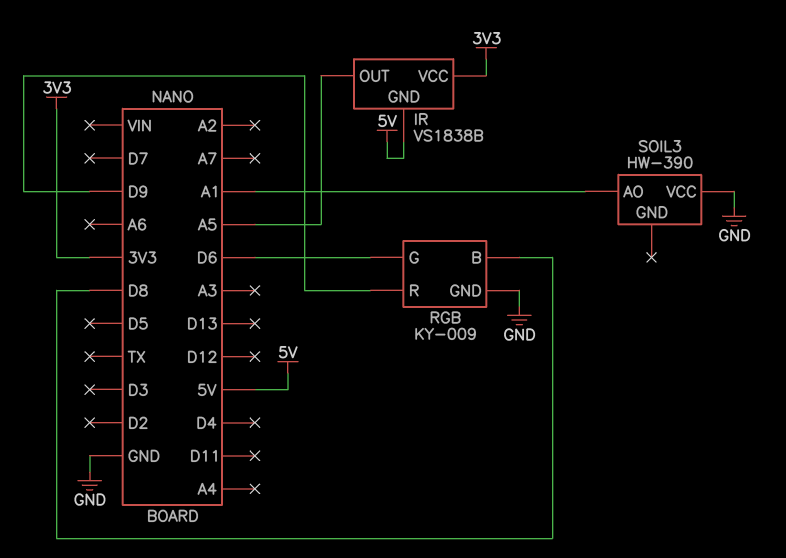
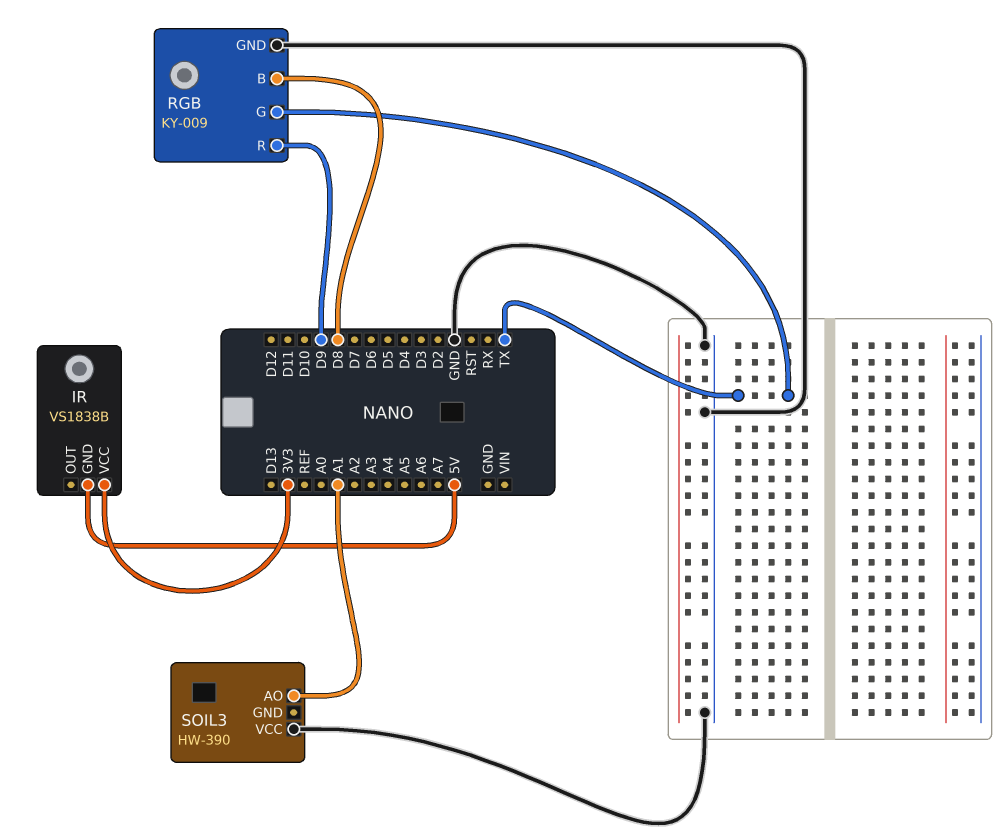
IR pin OUT: A5 -> none
RGB pin G: D6 -> TX

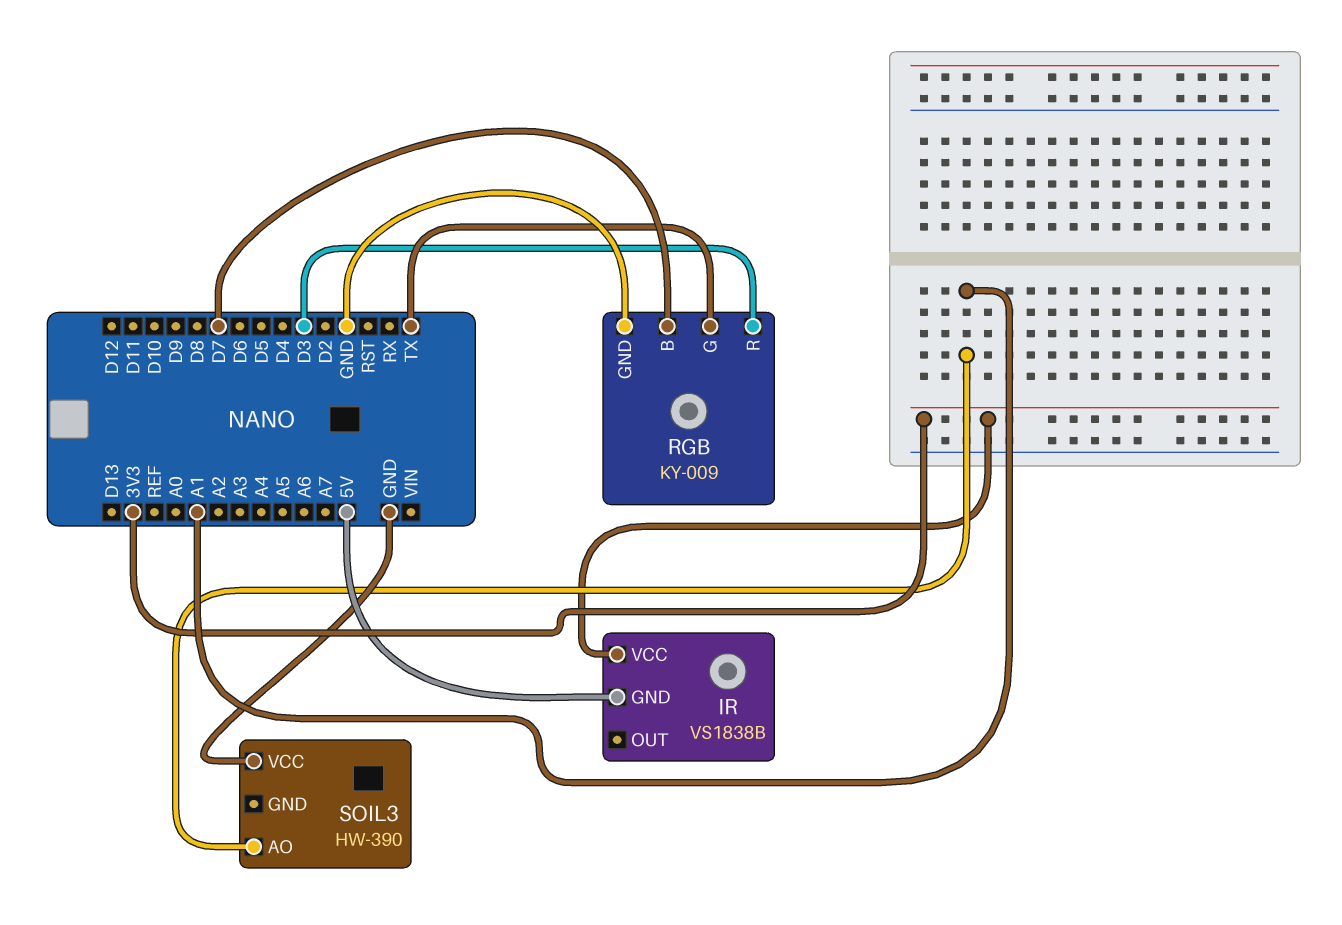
RGB pin B: D8 -> D7
RGB pin R: D9 -> D3

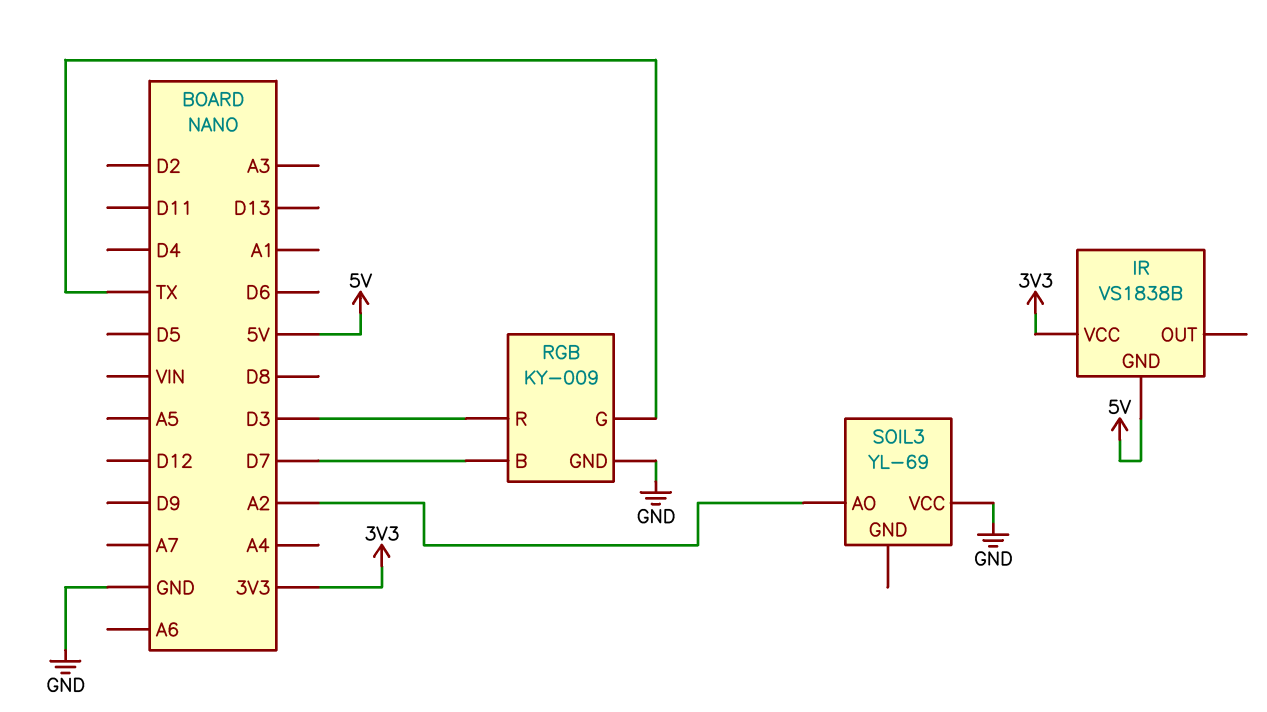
SOIL3: HW-390 -> YL-69
SOIL3 pin AO: A1 -> A2

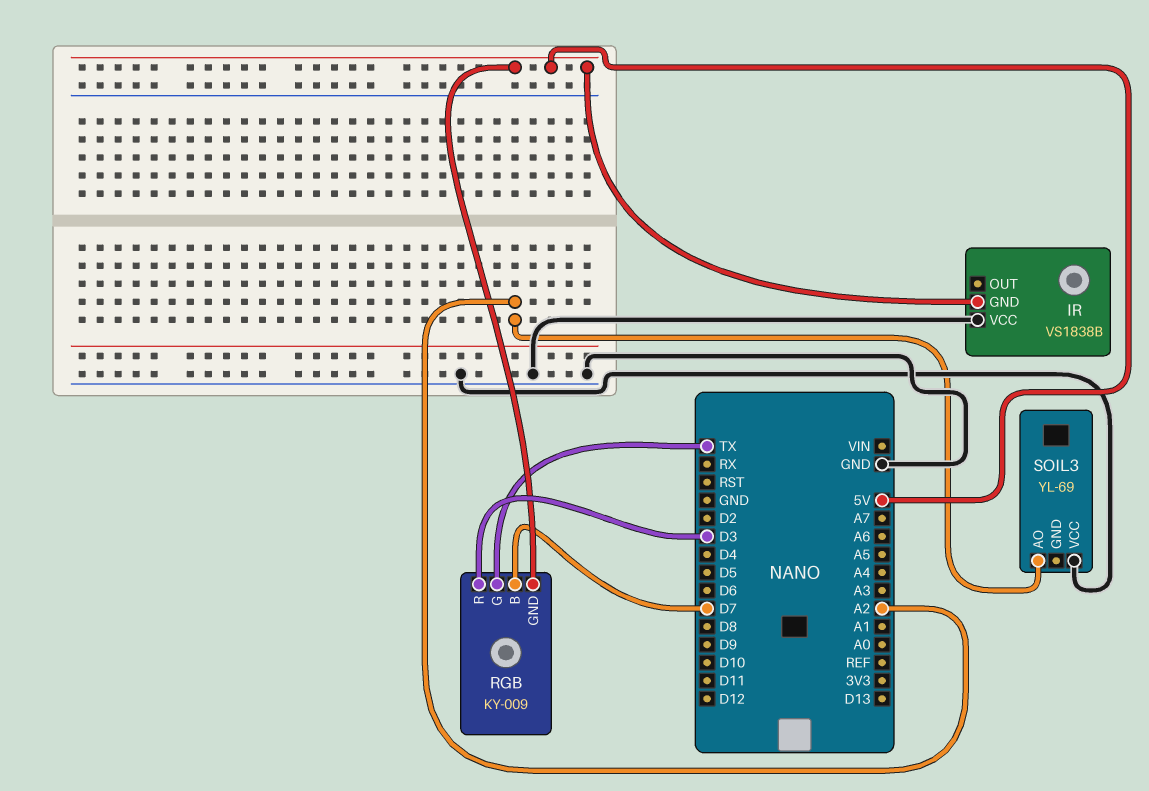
IR pin VCC: 3V3 -> GND
RGB pin GND: GND -> 5V

